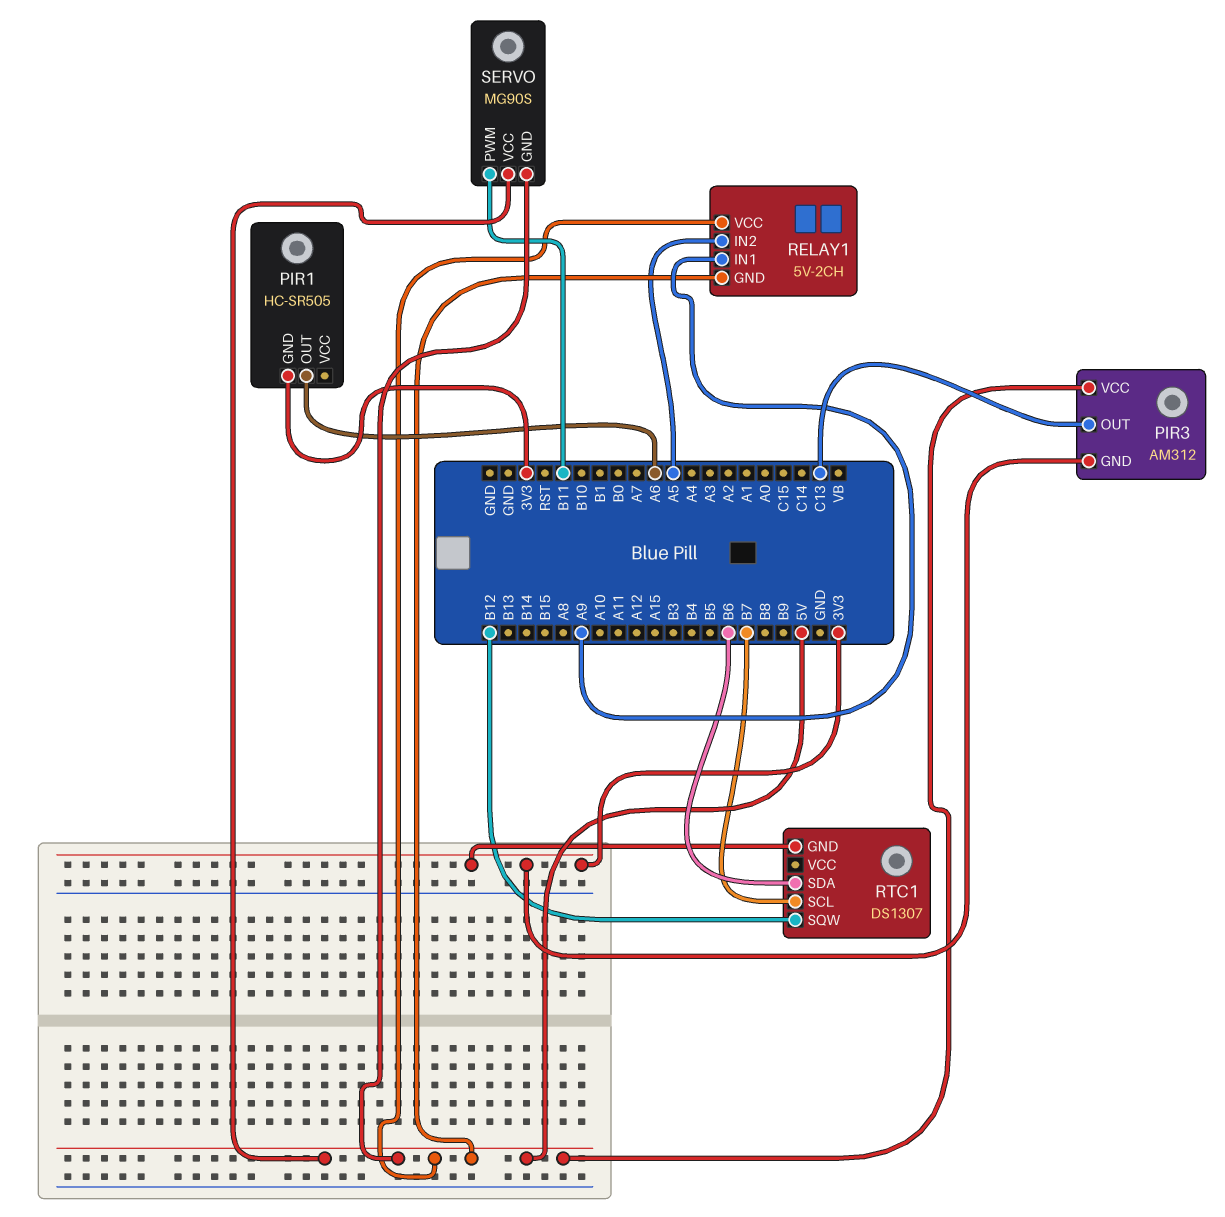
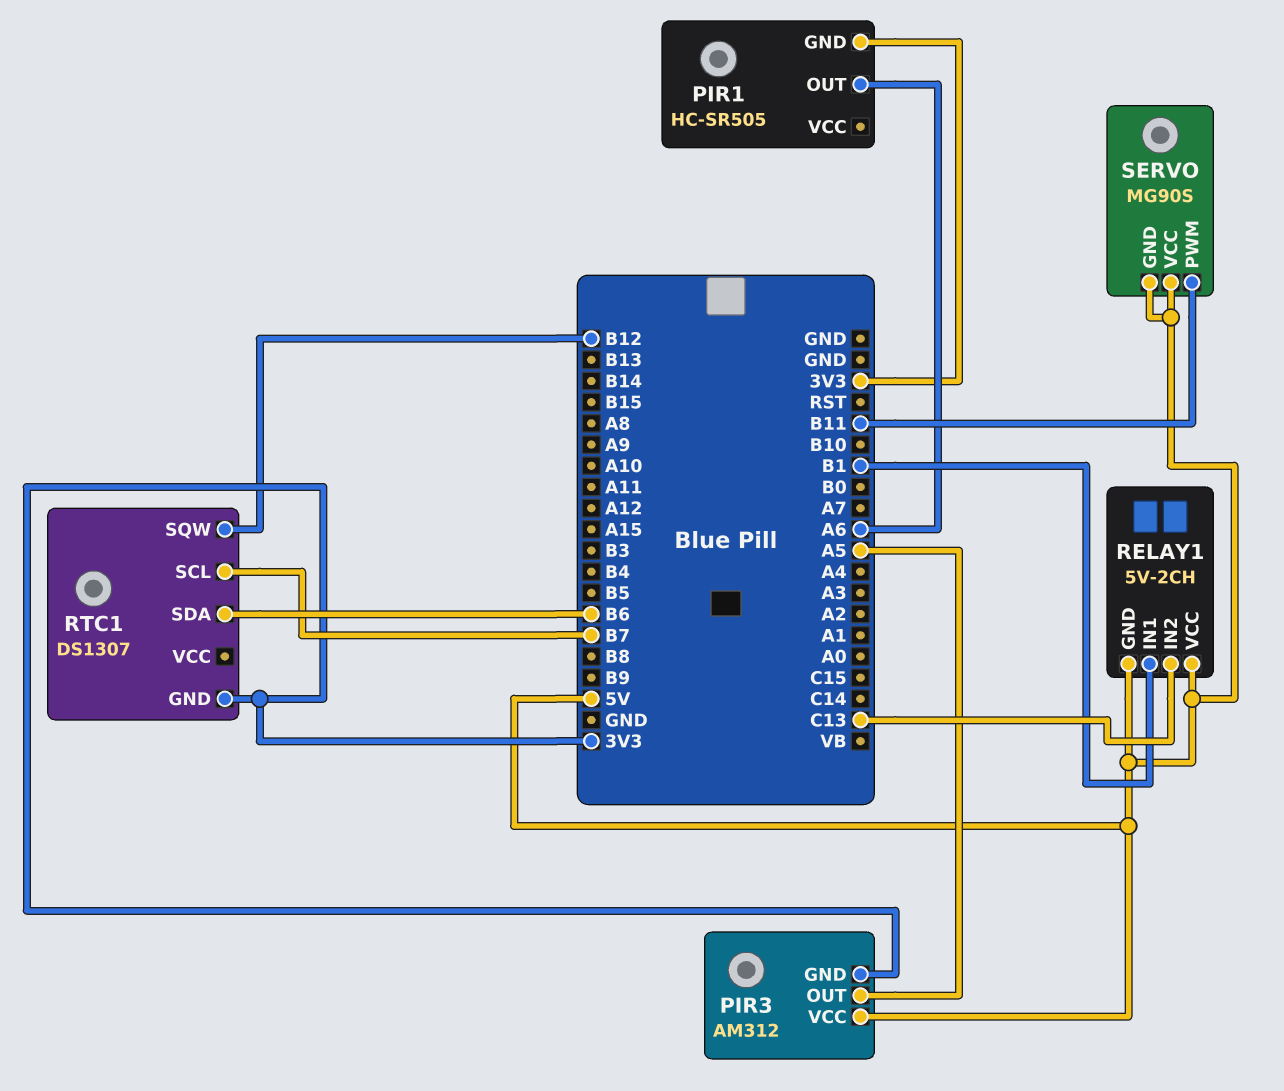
PIR3 pin OUT: C13 -> A5
RELAY1 pin IN1: A9 -> B1
RELAY1 pin IN2: A5 -> C13

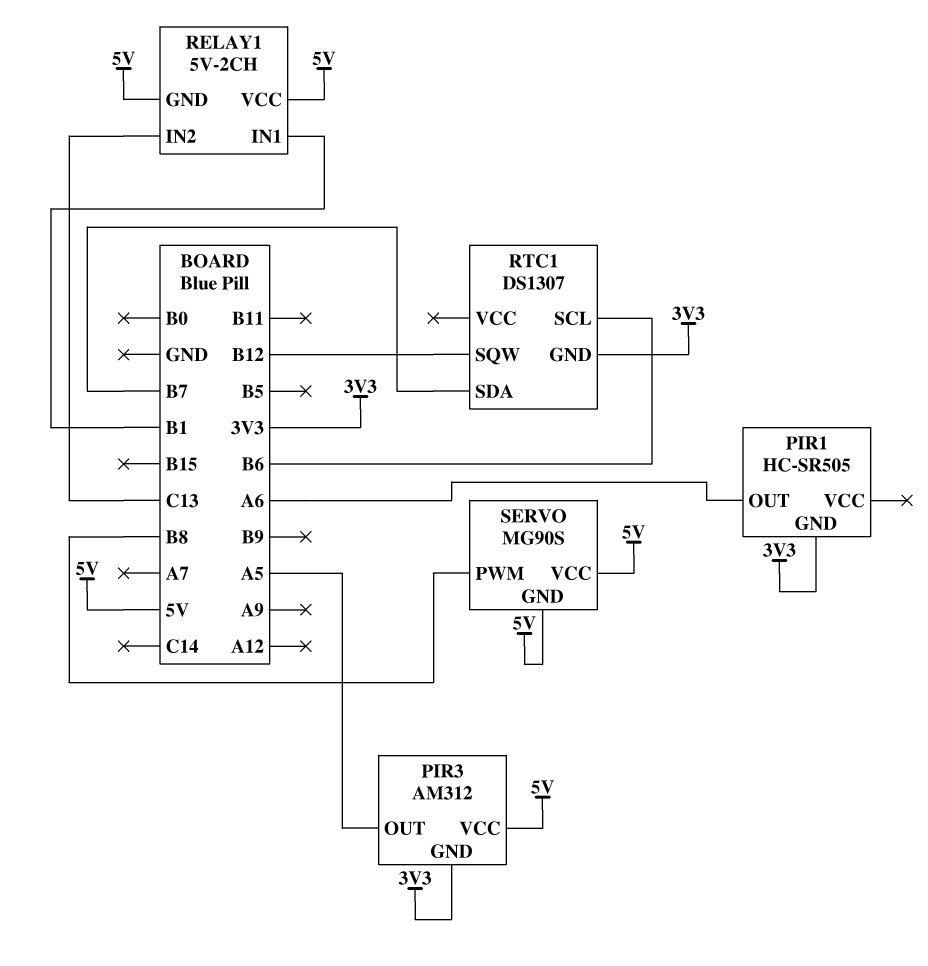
RTC1 pin SCL: B7 -> B6
RTC1 pin SDA: B6 -> B7
SERVO pin PWM: B11 -> B8

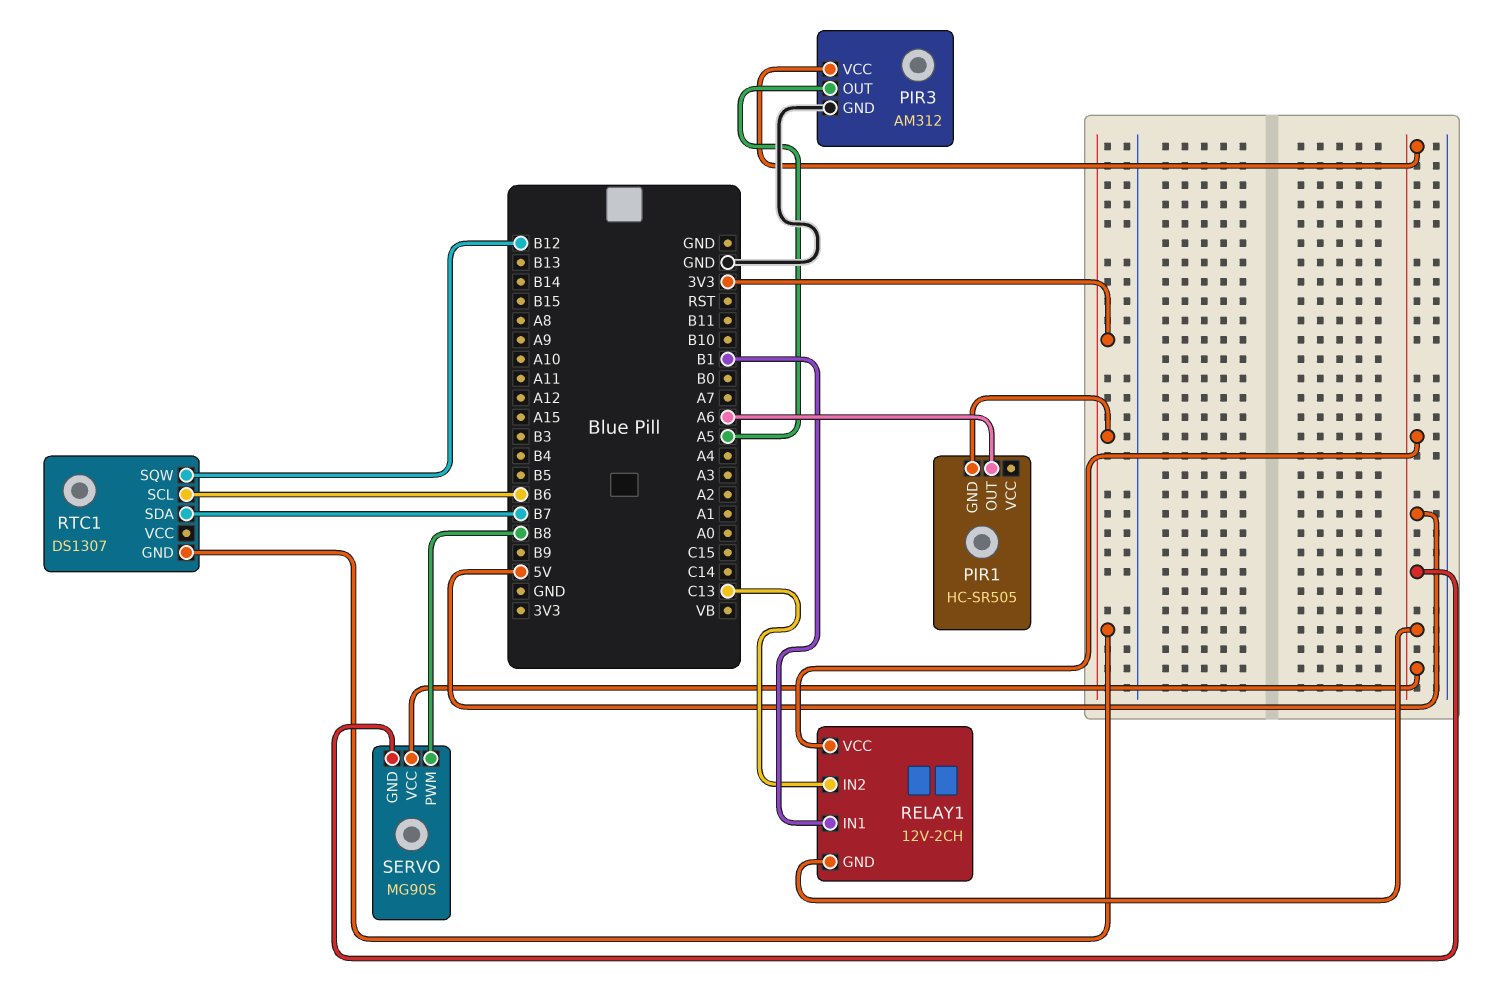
PIR3 pin GND: 3V3 -> GND
RELAY1: 5V-2CH -> 12V-2CH

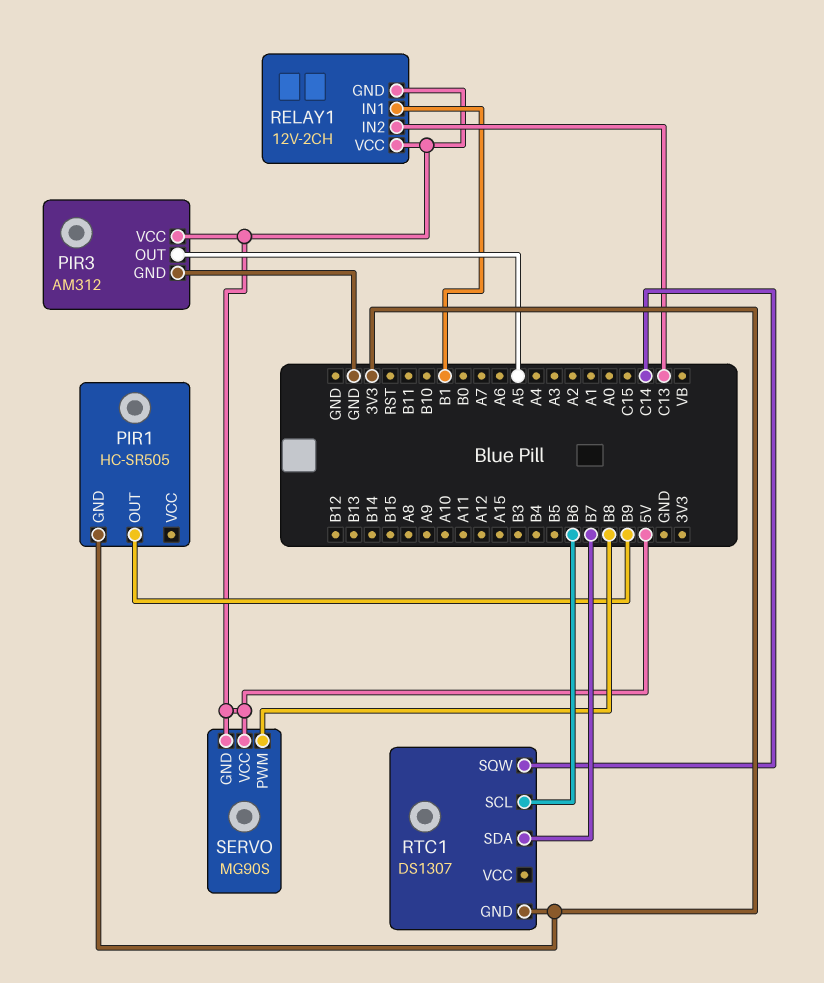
PIR1 pin OUT: A6 -> B9
RTC1 pin SQW: B12 -> C14

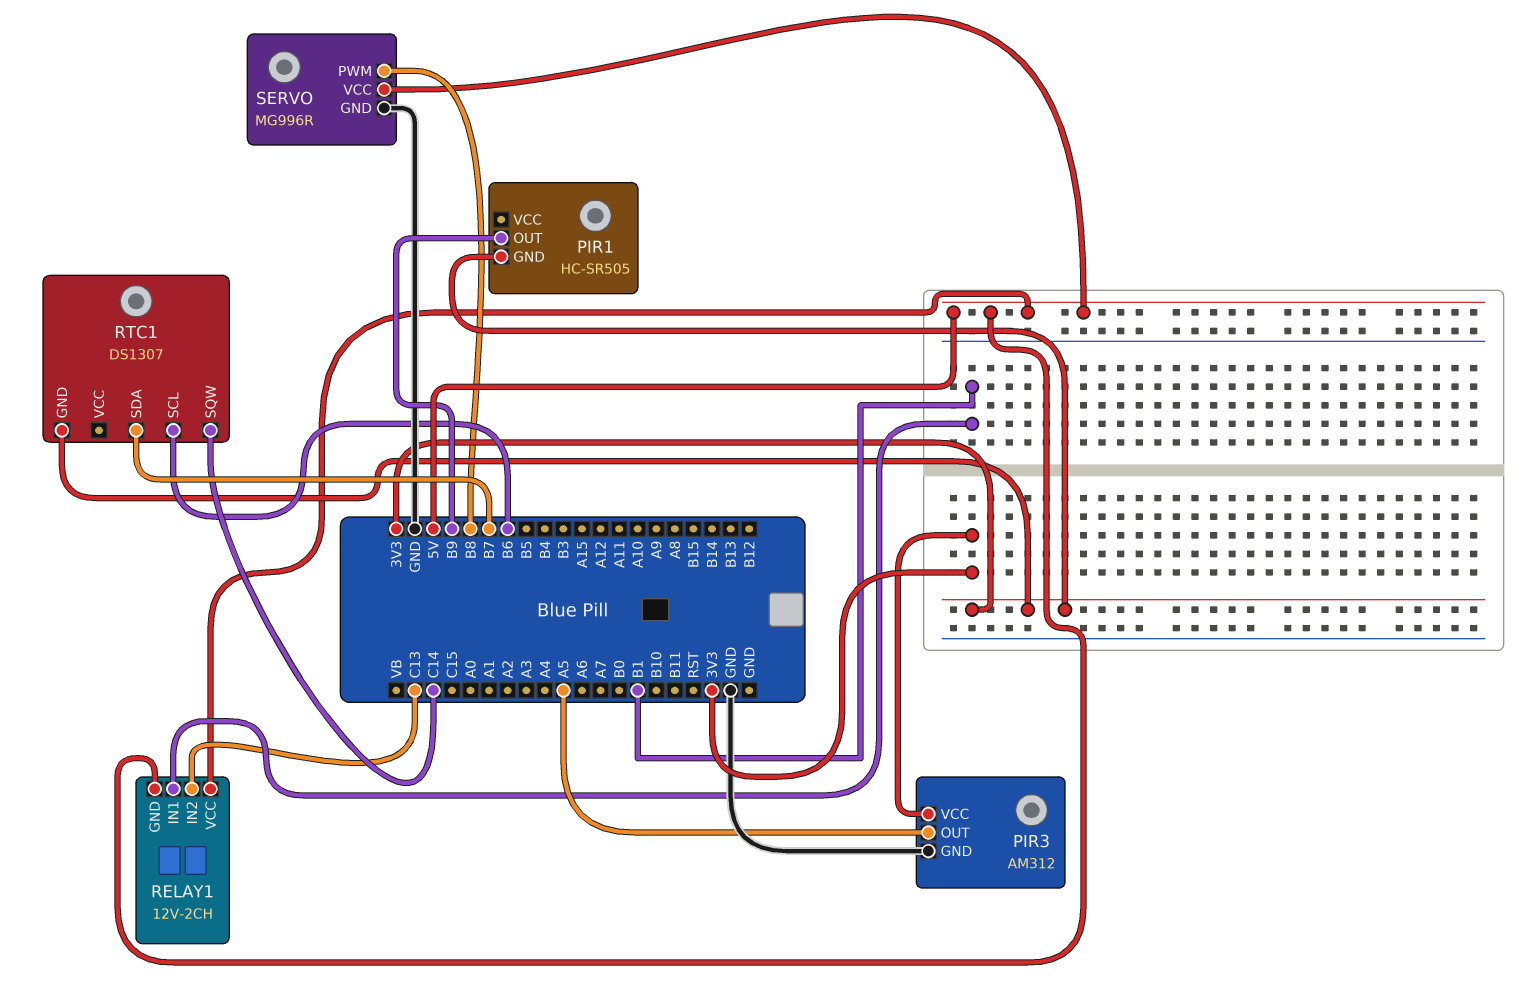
PIR3 pin VCC: 5V -> 3V3
SERVO: MG90S -> MG996R
SERVO pin GND: 5V -> GND

